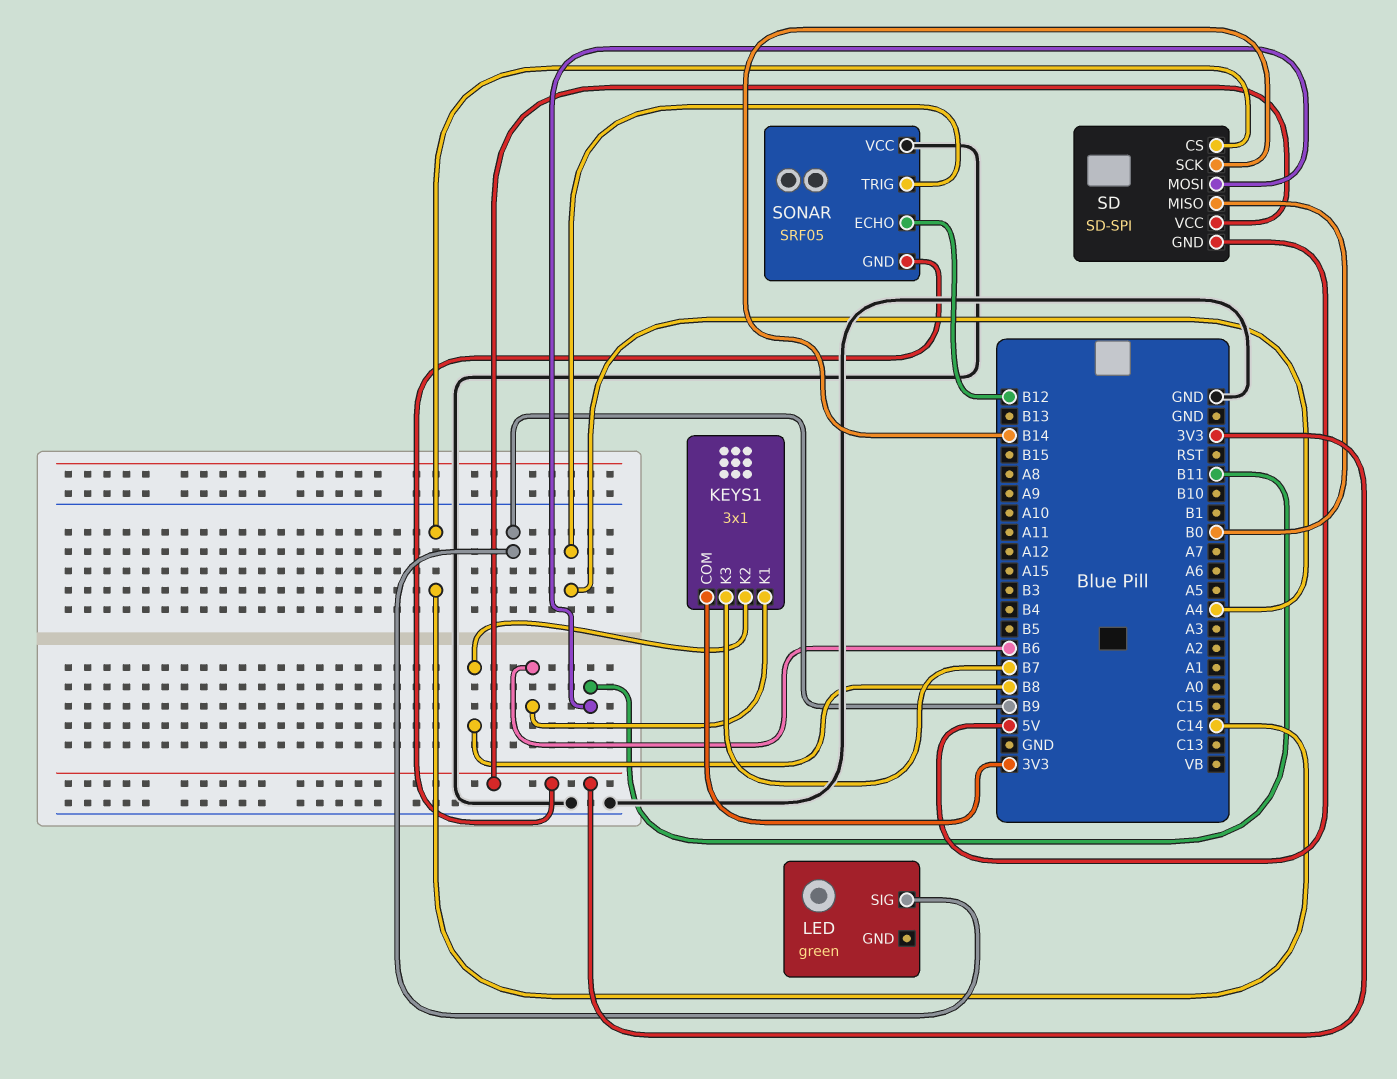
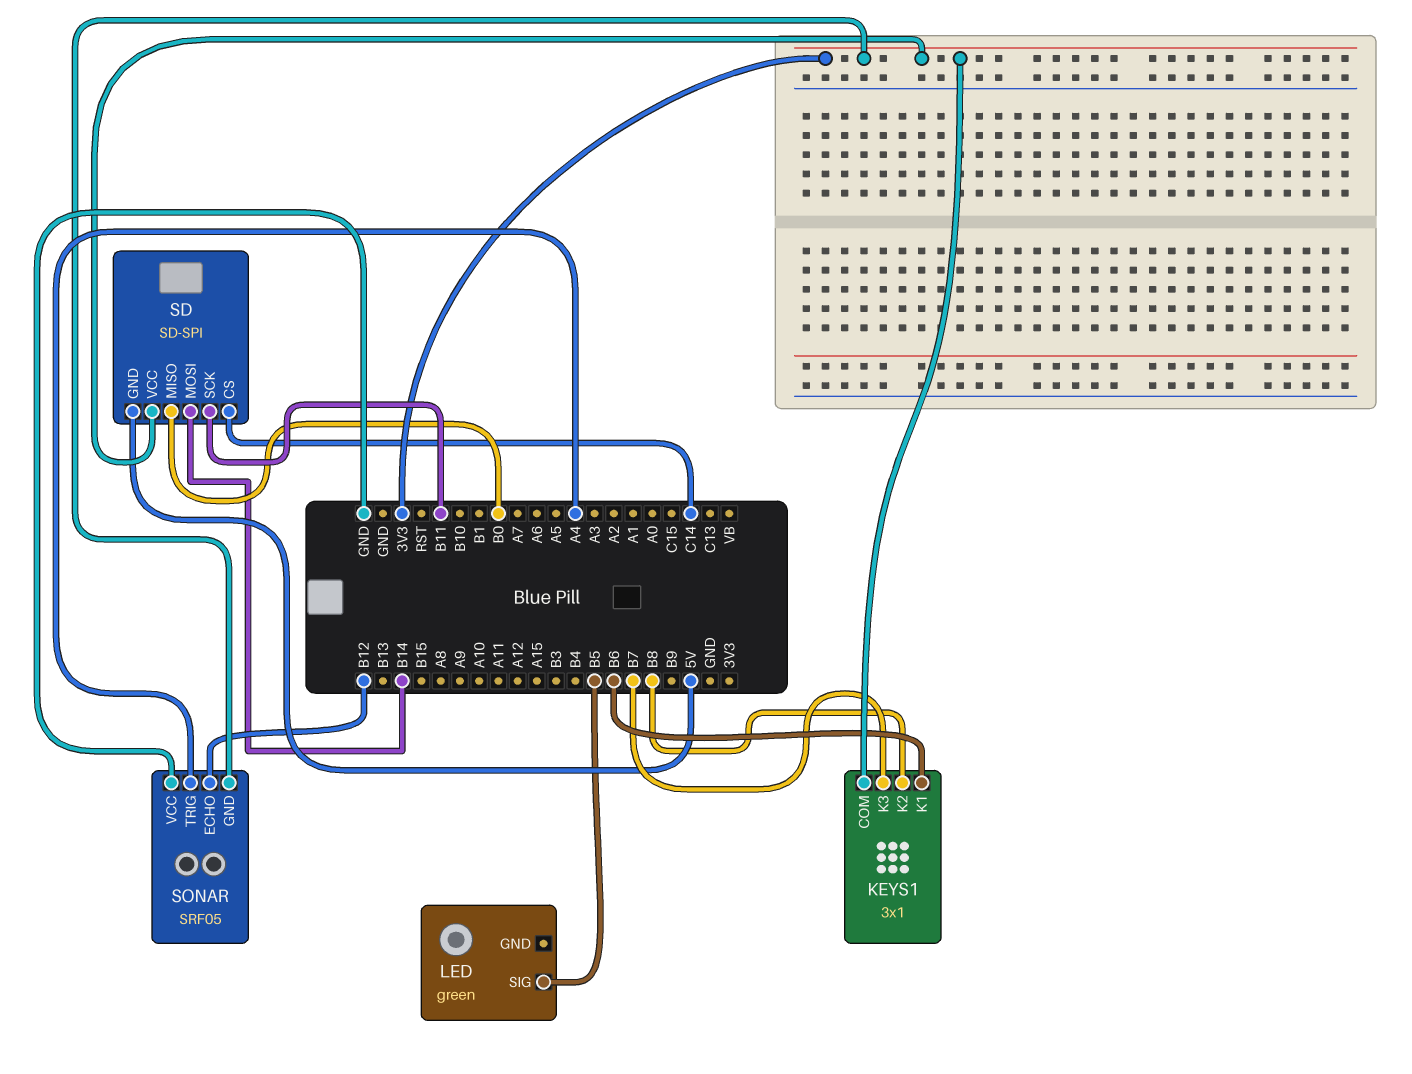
LED pin SIG: B9 -> B5
SD pin MOSI: B11 -> B14
SD pin SCK: B14 -> B11

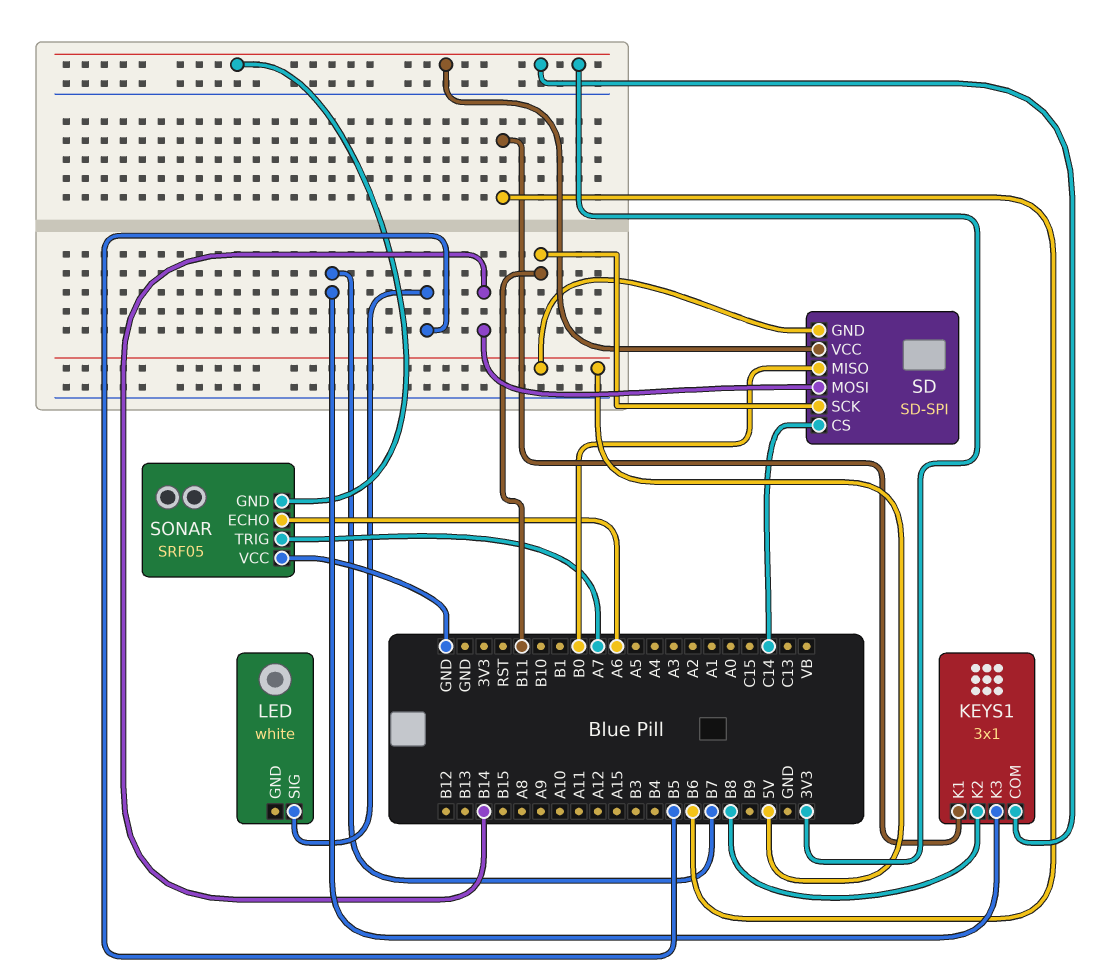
LED: green -> white
SONAR pin ECHO: B12 -> A6
SONAR pin TRIG: A4 -> A7

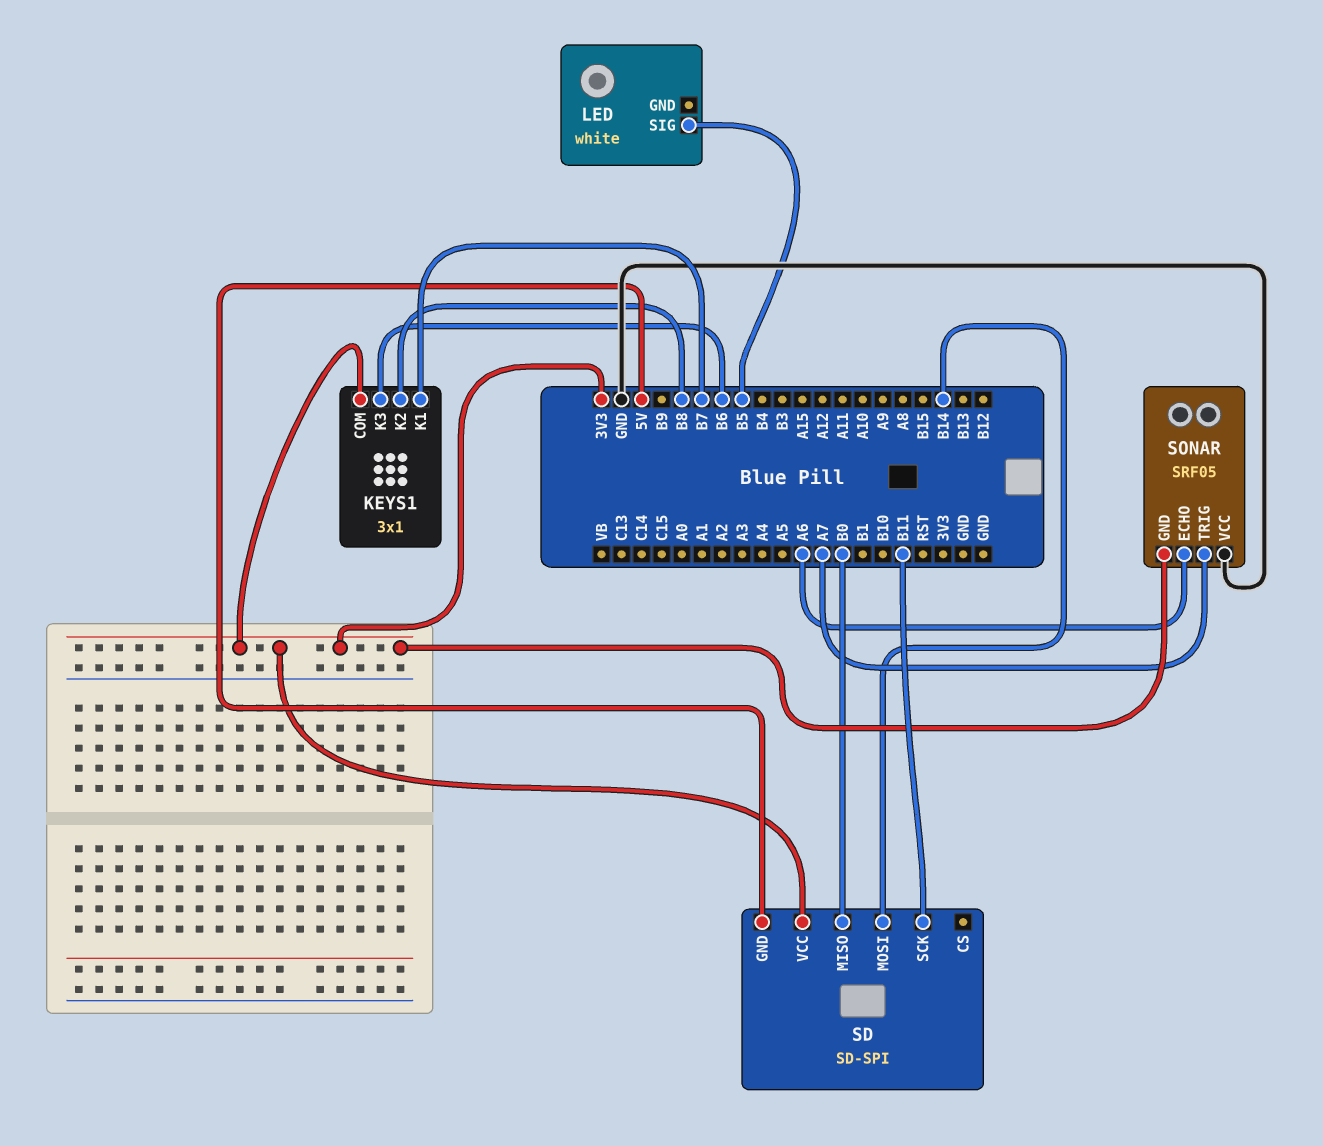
KEYS1 pin K1: B6 -> B7
KEYS1 pin K3: B7 -> B6
SD pin CS: C14 -> none

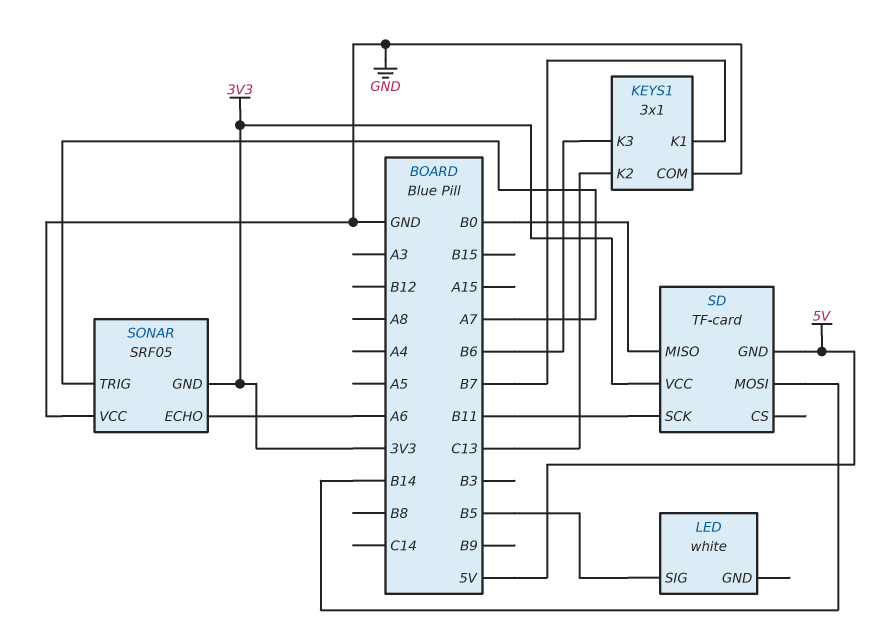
KEYS1 pin COM: 3V3 -> GND
KEYS1 pin K2: B8 -> C13
SD: SD-SPI -> TF-card

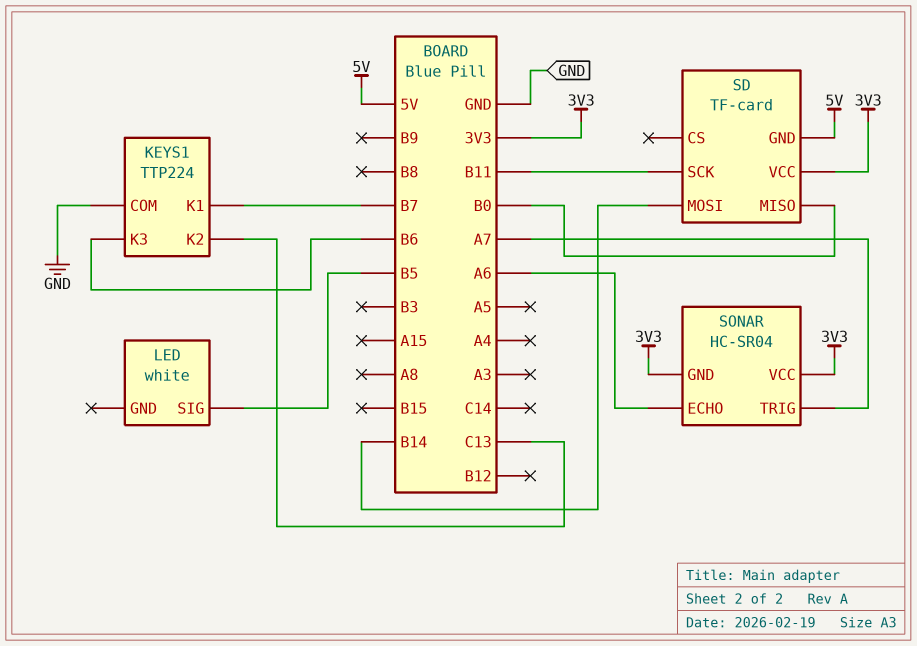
KEYS1: 3x1 -> TTP224
SONAR: SRF05 -> HC-SR04
SONAR pin VCC: GND -> 3V3

